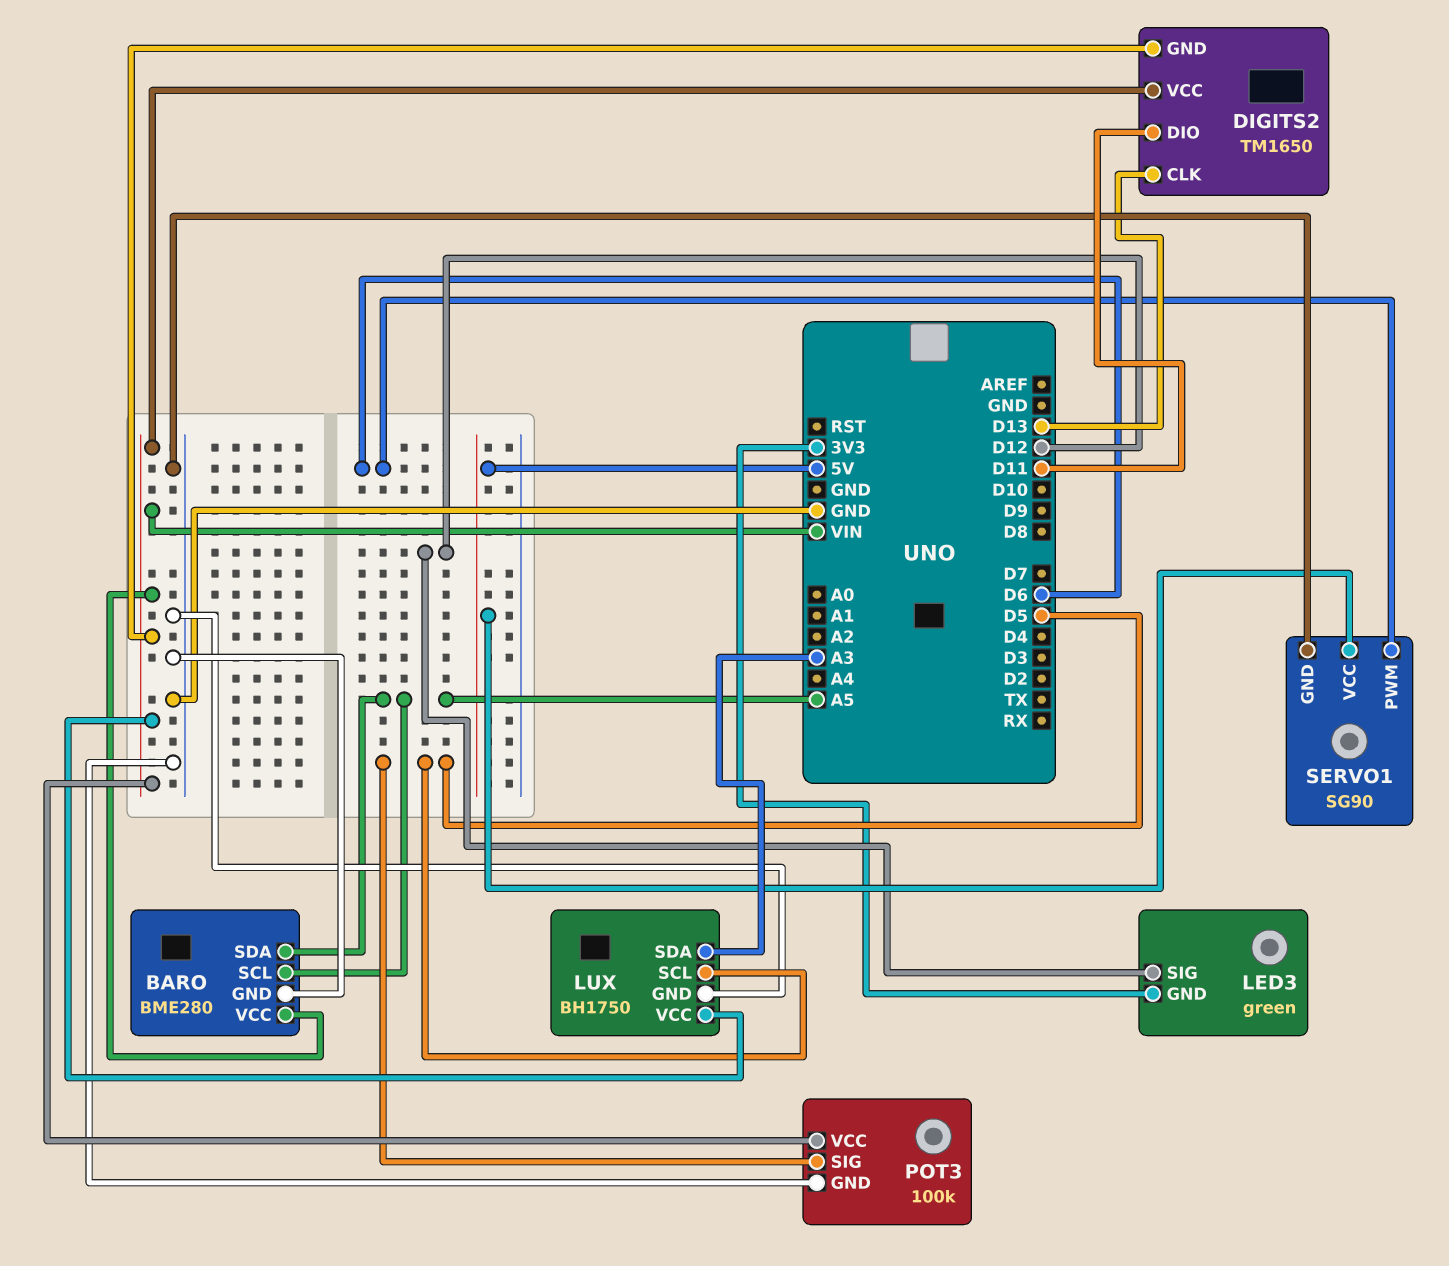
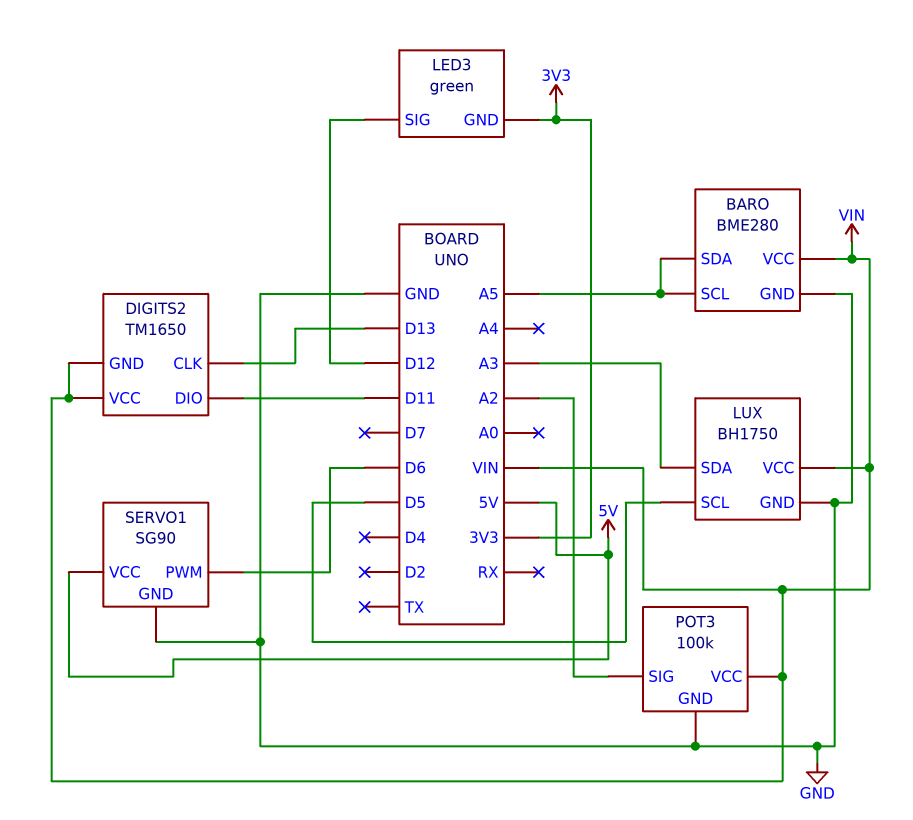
POT3 pin SIG: D5 -> A2

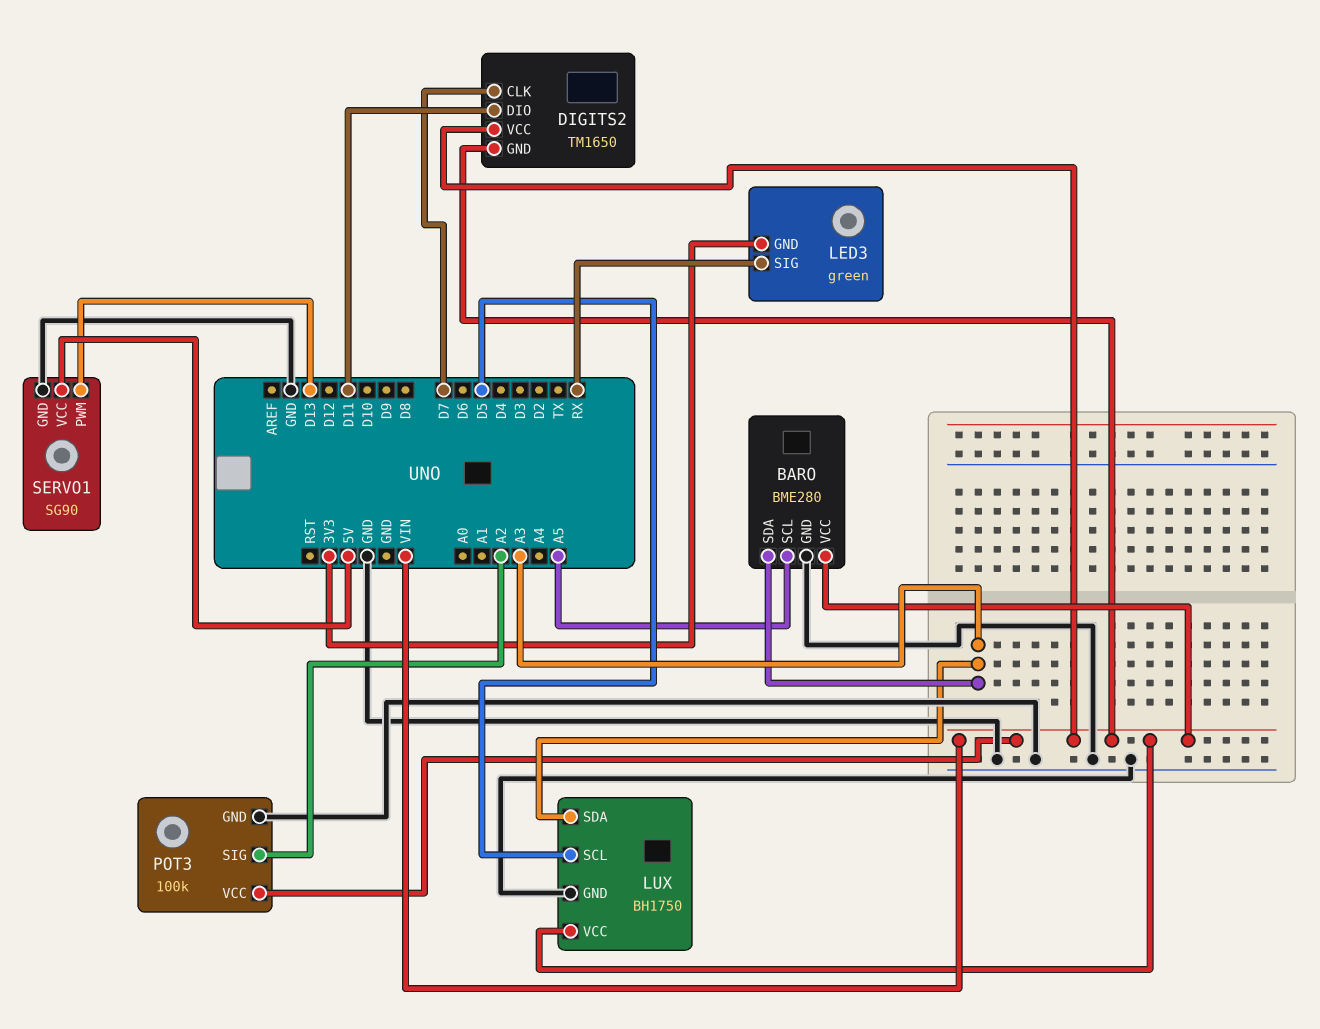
BARO pin SDA: A5 -> A3
DIGITS2 pin CLK: D13 -> D7
LED3 pin SIG: D12 -> RX
SERVO1 pin PWM: D6 -> D13

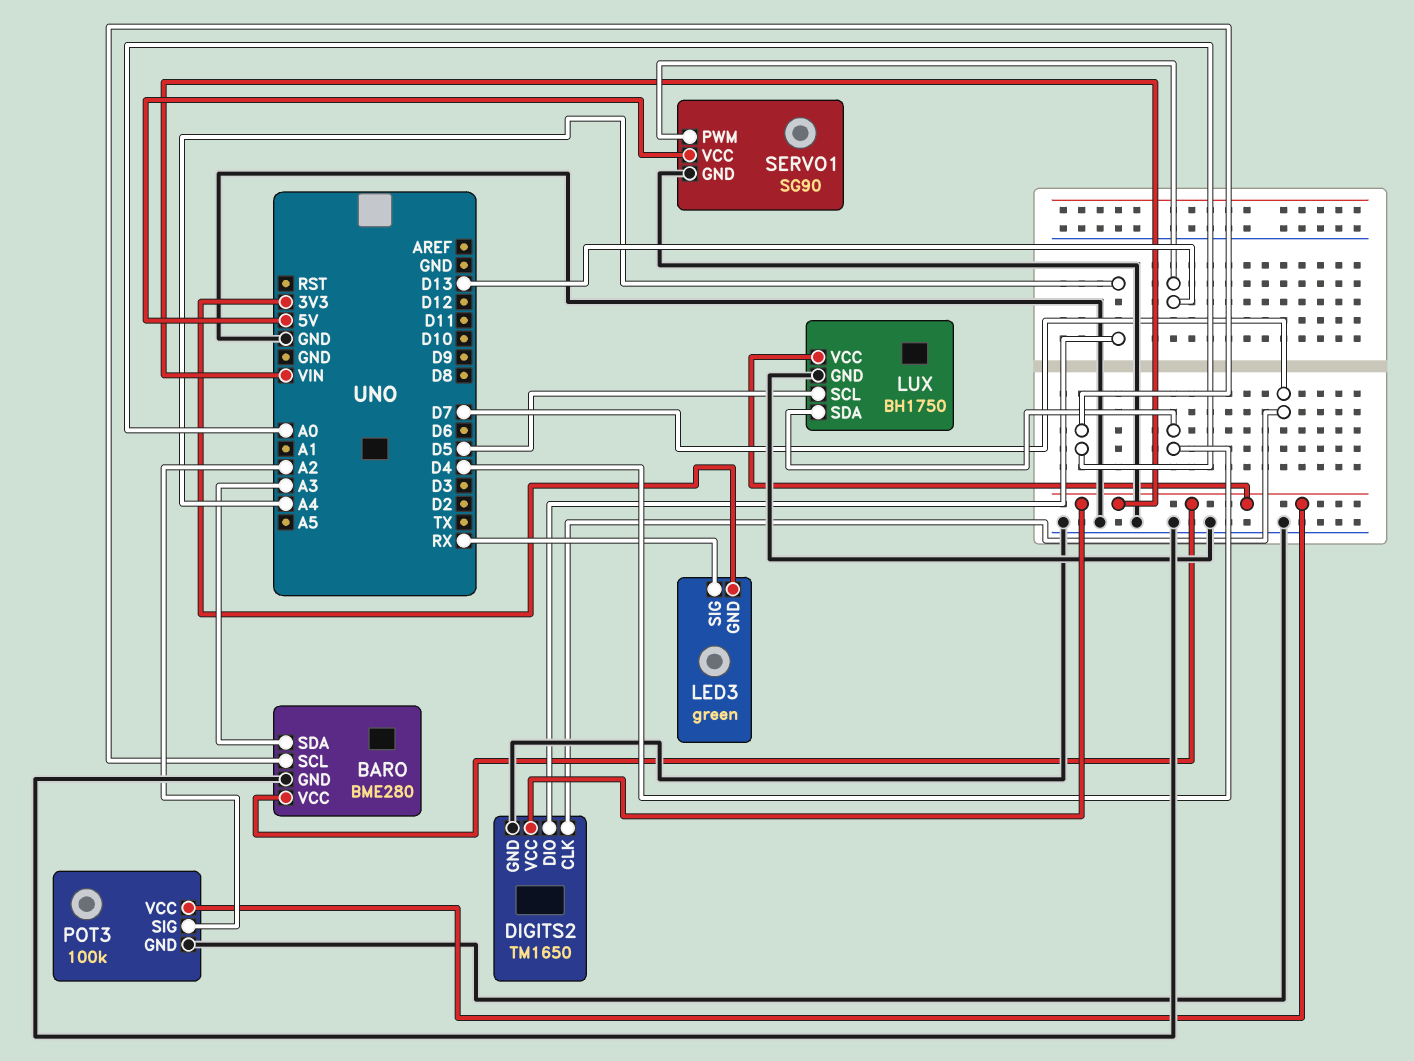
BARO pin SCL: A5 -> A0
DIGITS2 pin DIO: D11 -> A4
DIGITS2 pin GND: VIN -> GND
LUX pin SDA: A3 -> D4

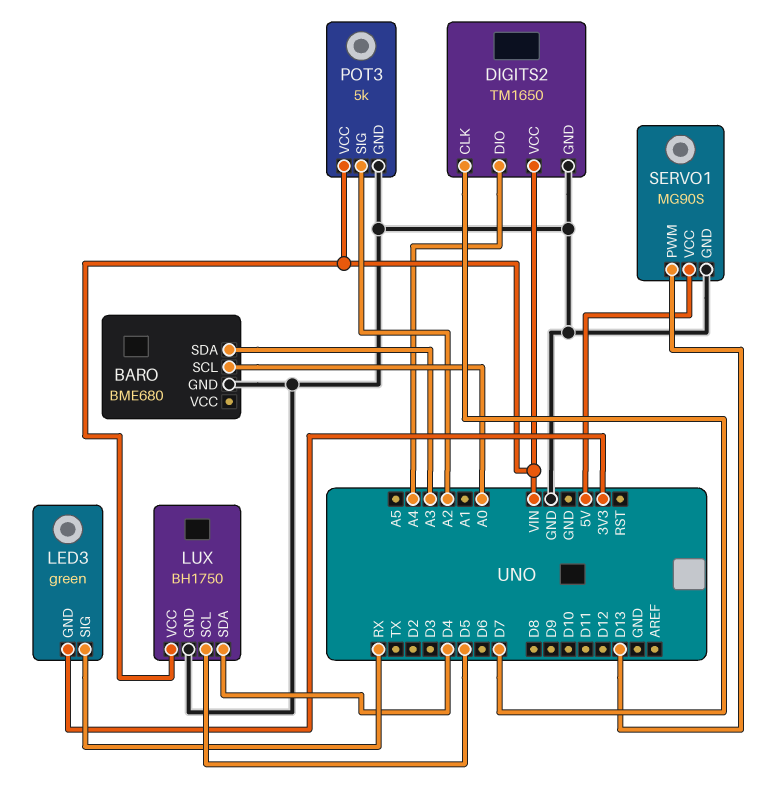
BARO: BME280 -> BME680
BARO pin VCC: VIN -> none
POT3: 100k -> 5k
SERVO1: SG90 -> MG90S

